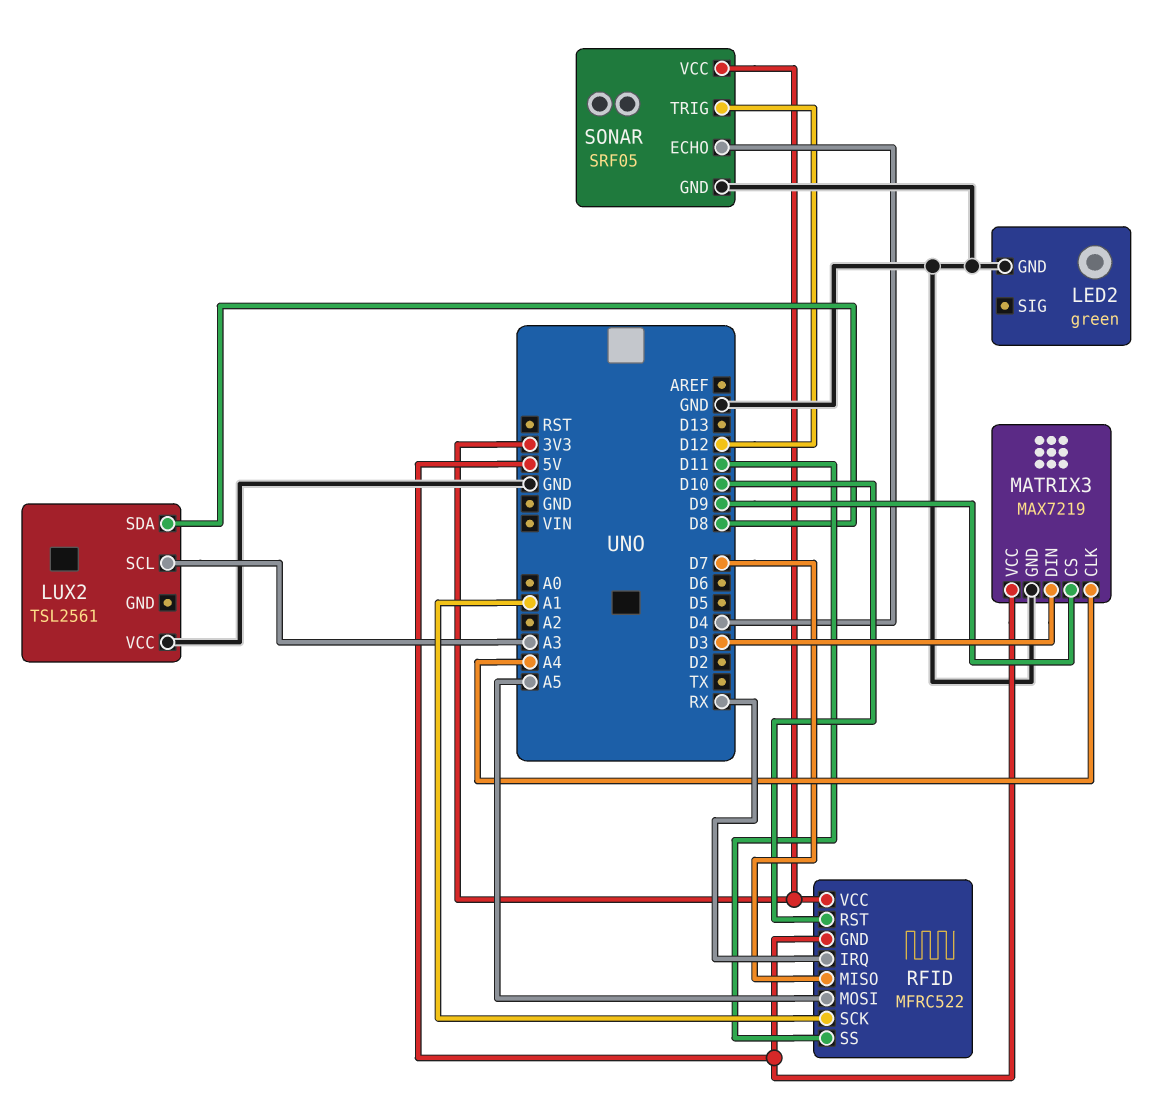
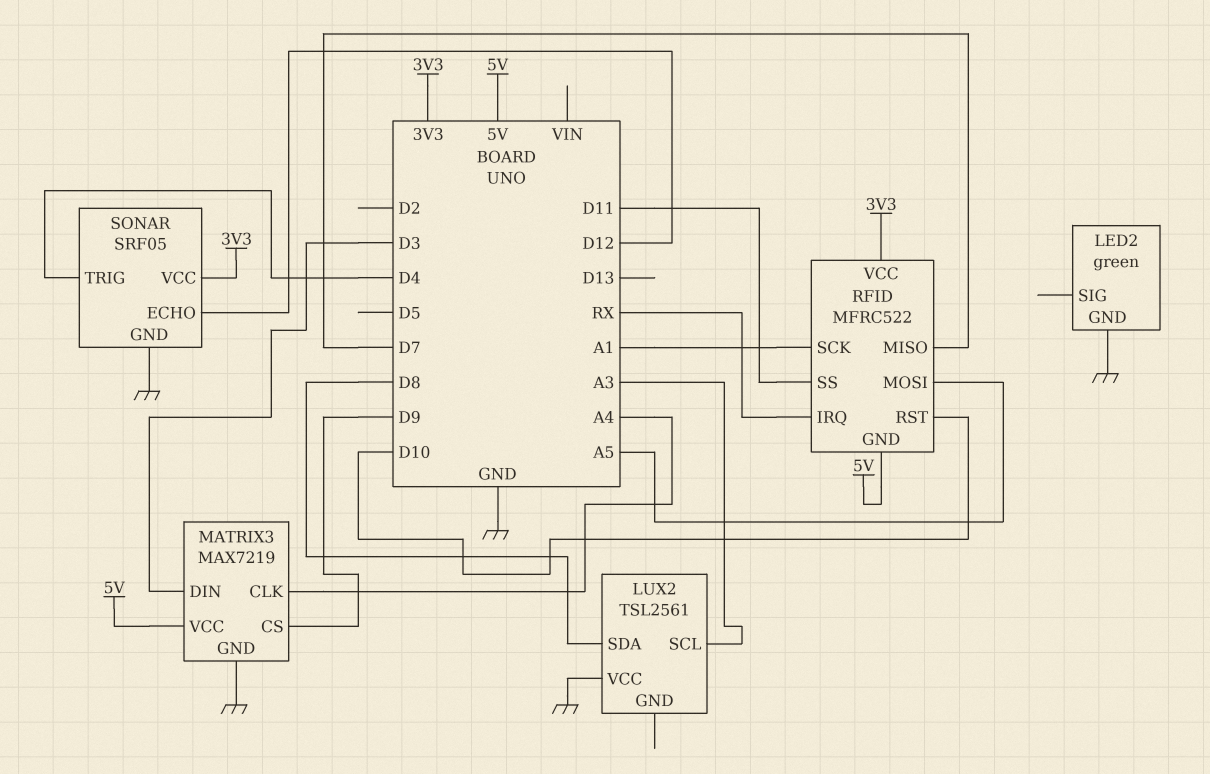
SONAR pin ECHO: D4 -> D12
SONAR pin TRIG: D12 -> D4

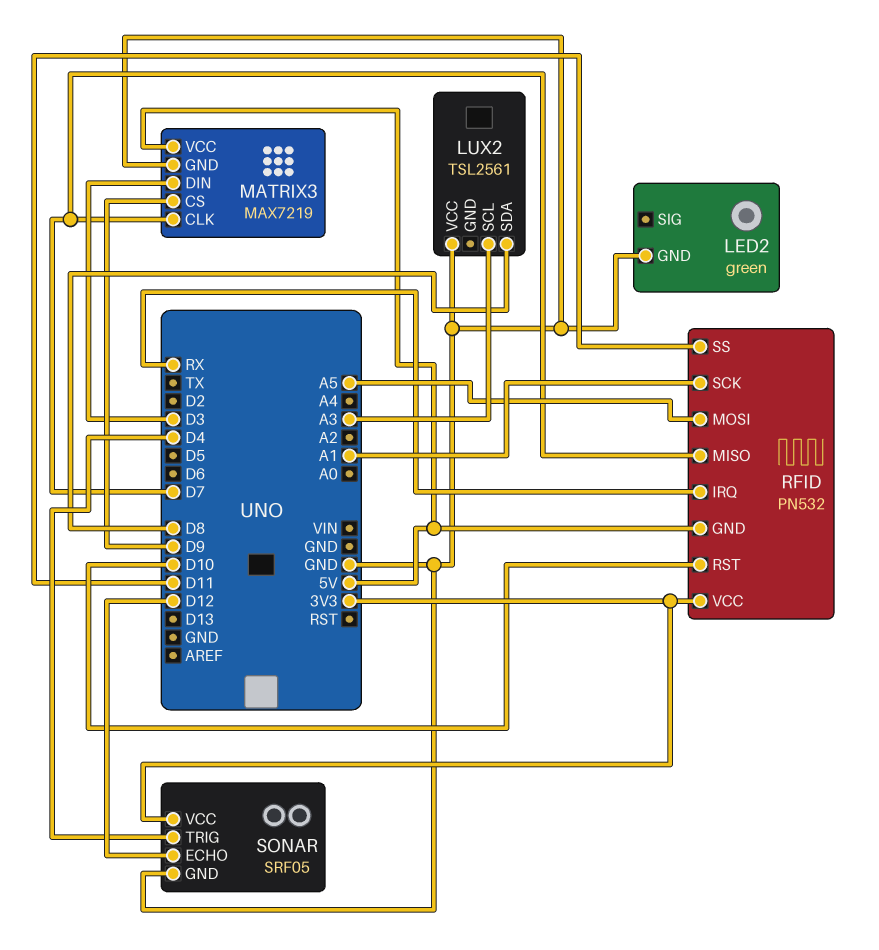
MATRIX3 pin CLK: A4 -> D7
RFID: MFRC522 -> PN532

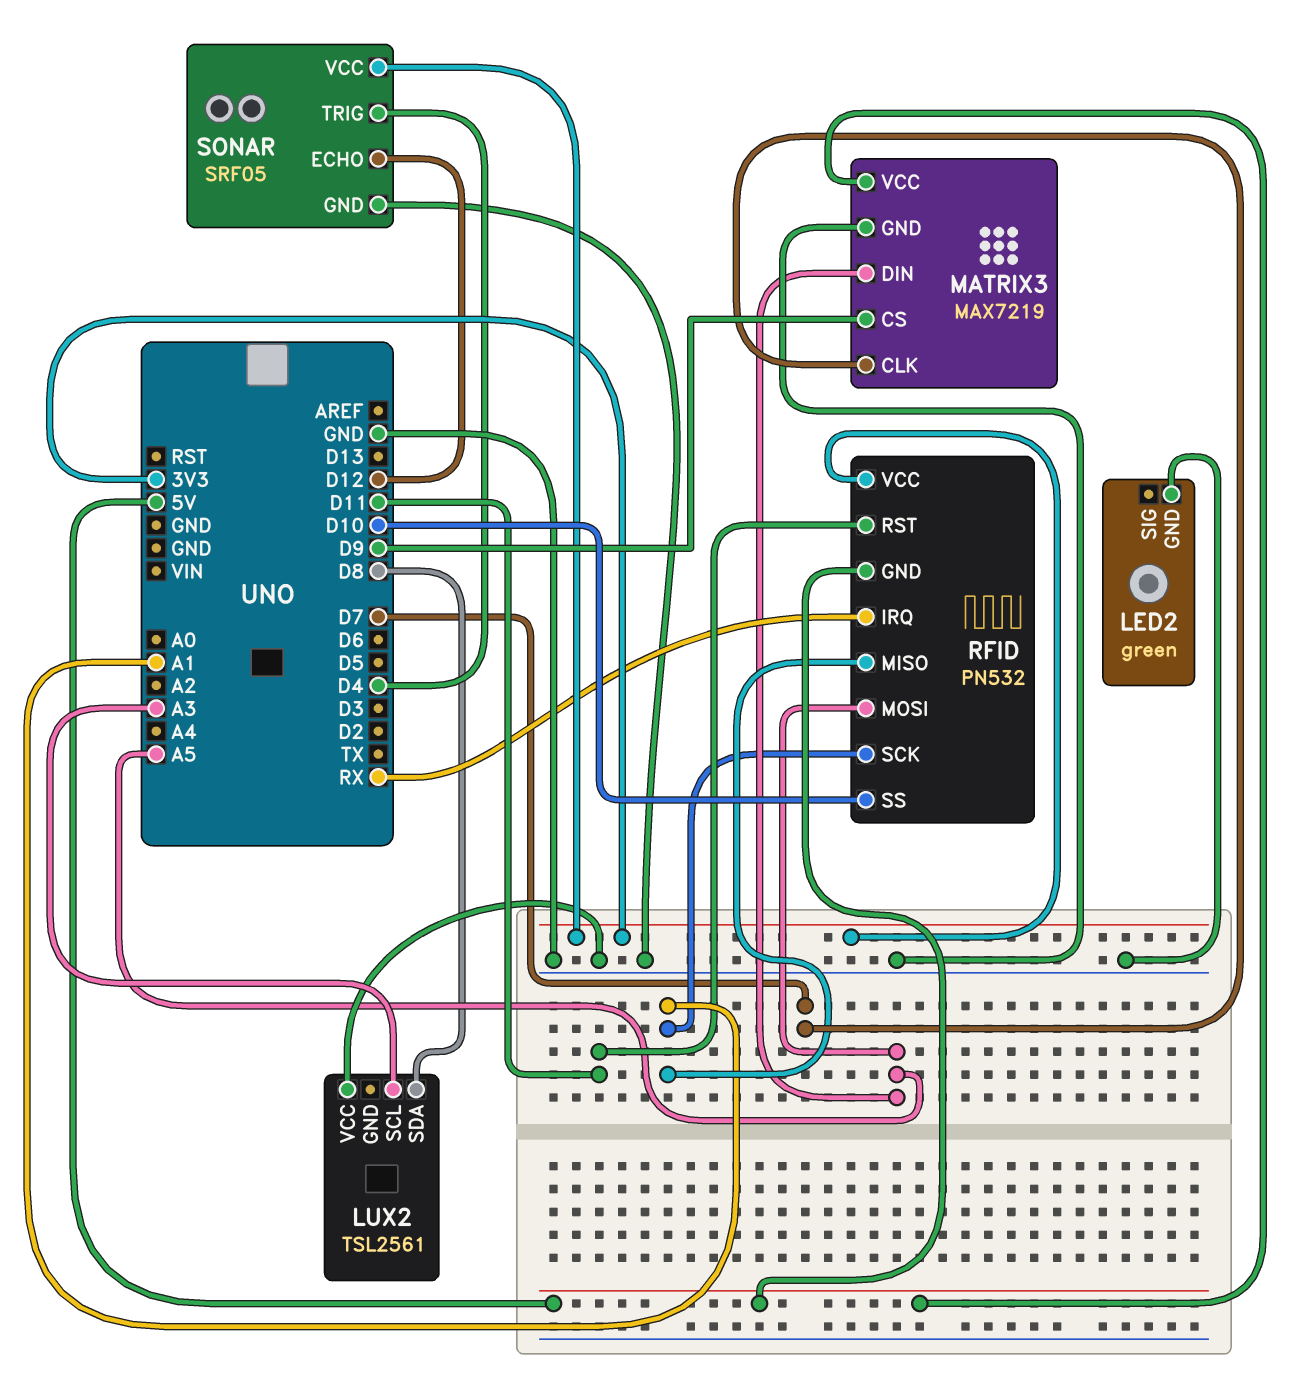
MATRIX3 pin DIN: D3 -> A5
RFID pin MISO: D7 -> A1
RFID pin RST: D10 -> D11
RFID pin SS: D11 -> D10

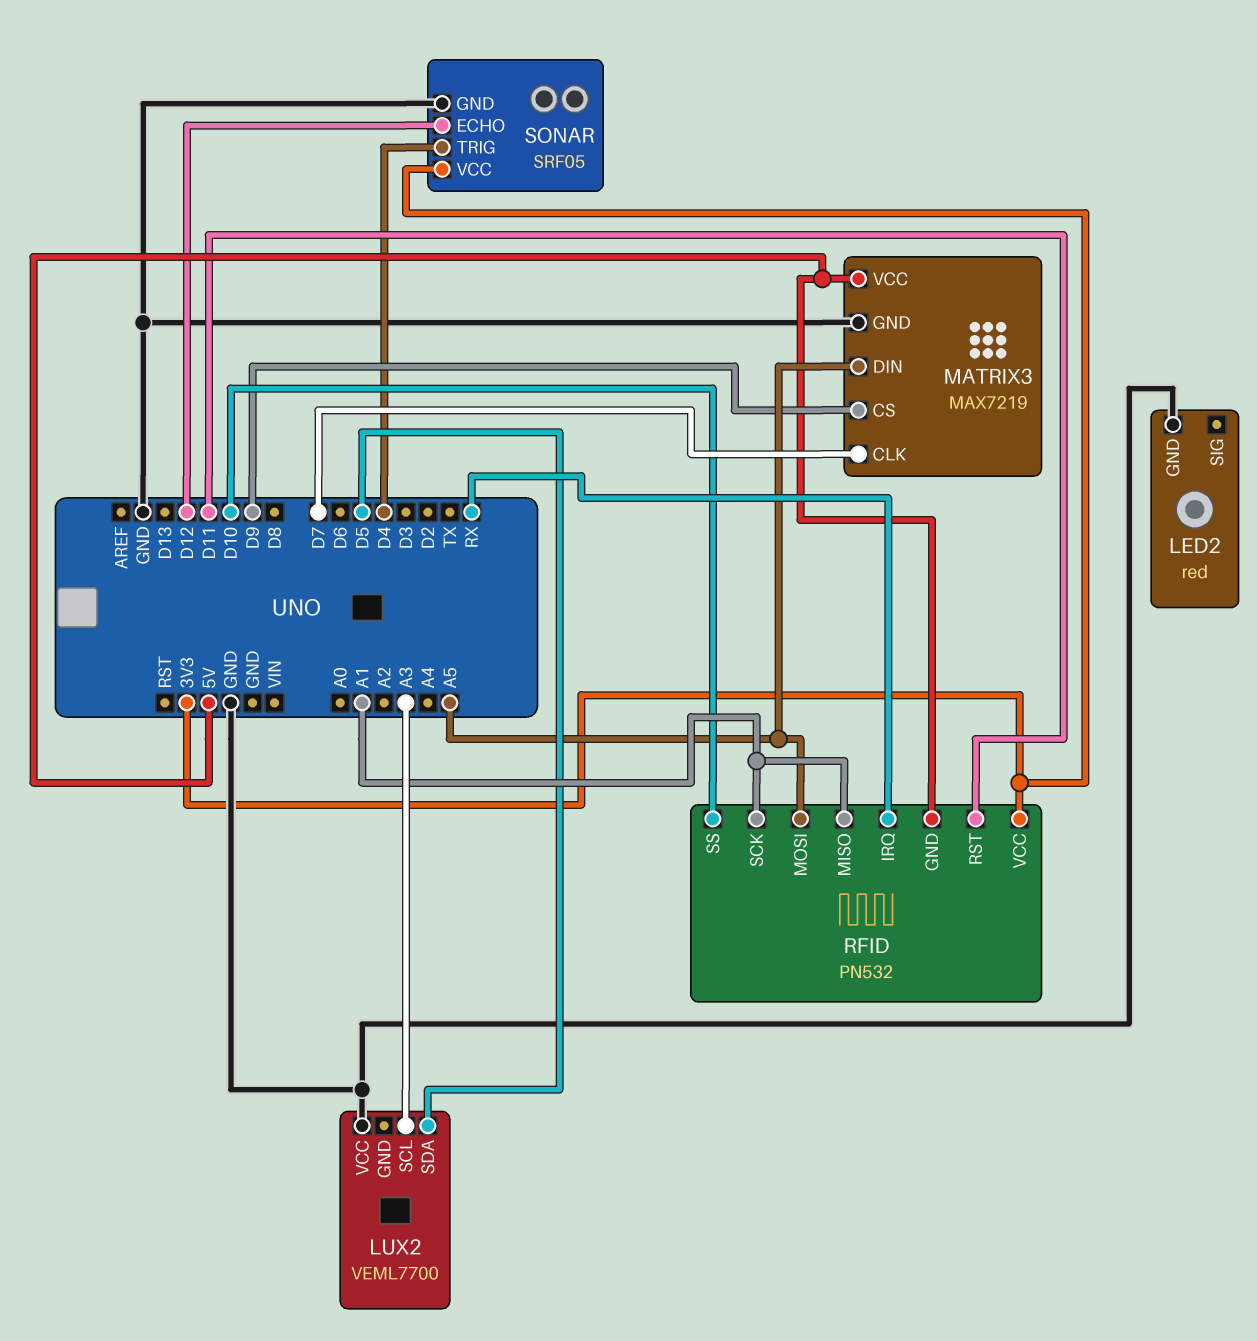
LED2: green -> red
LUX2: TSL2561 -> VEML7700
LUX2 pin SDA: D8 -> D5

